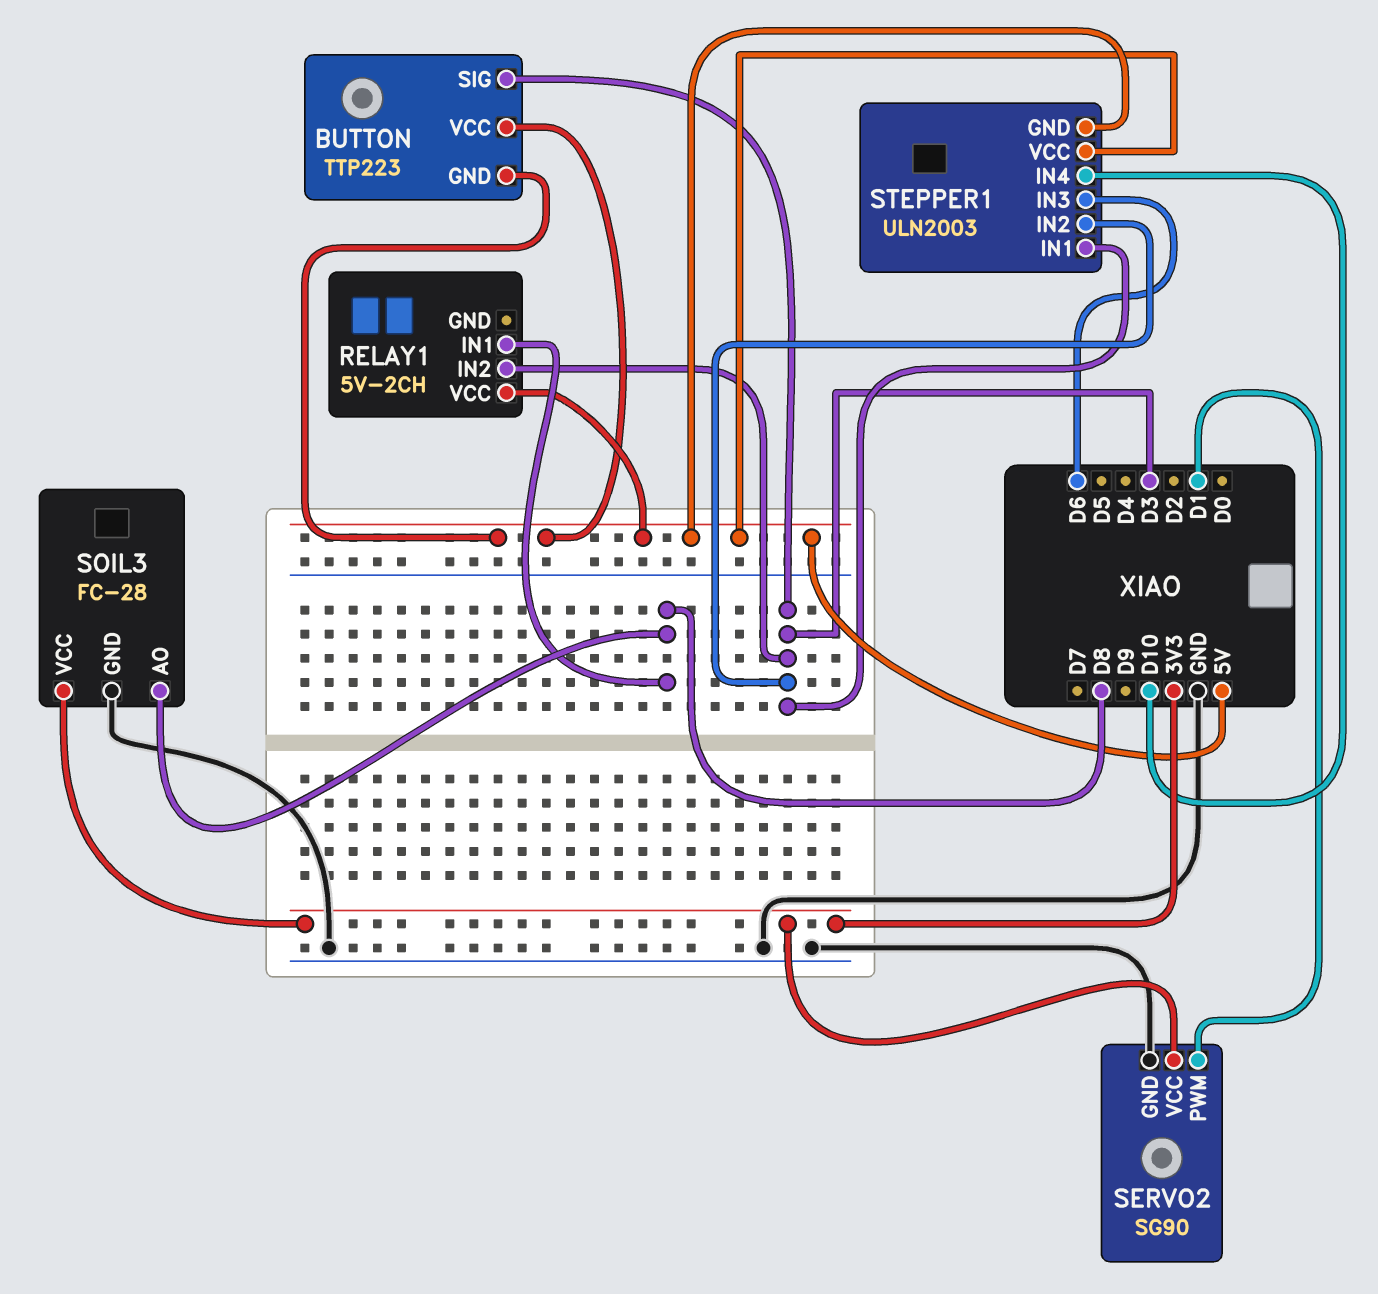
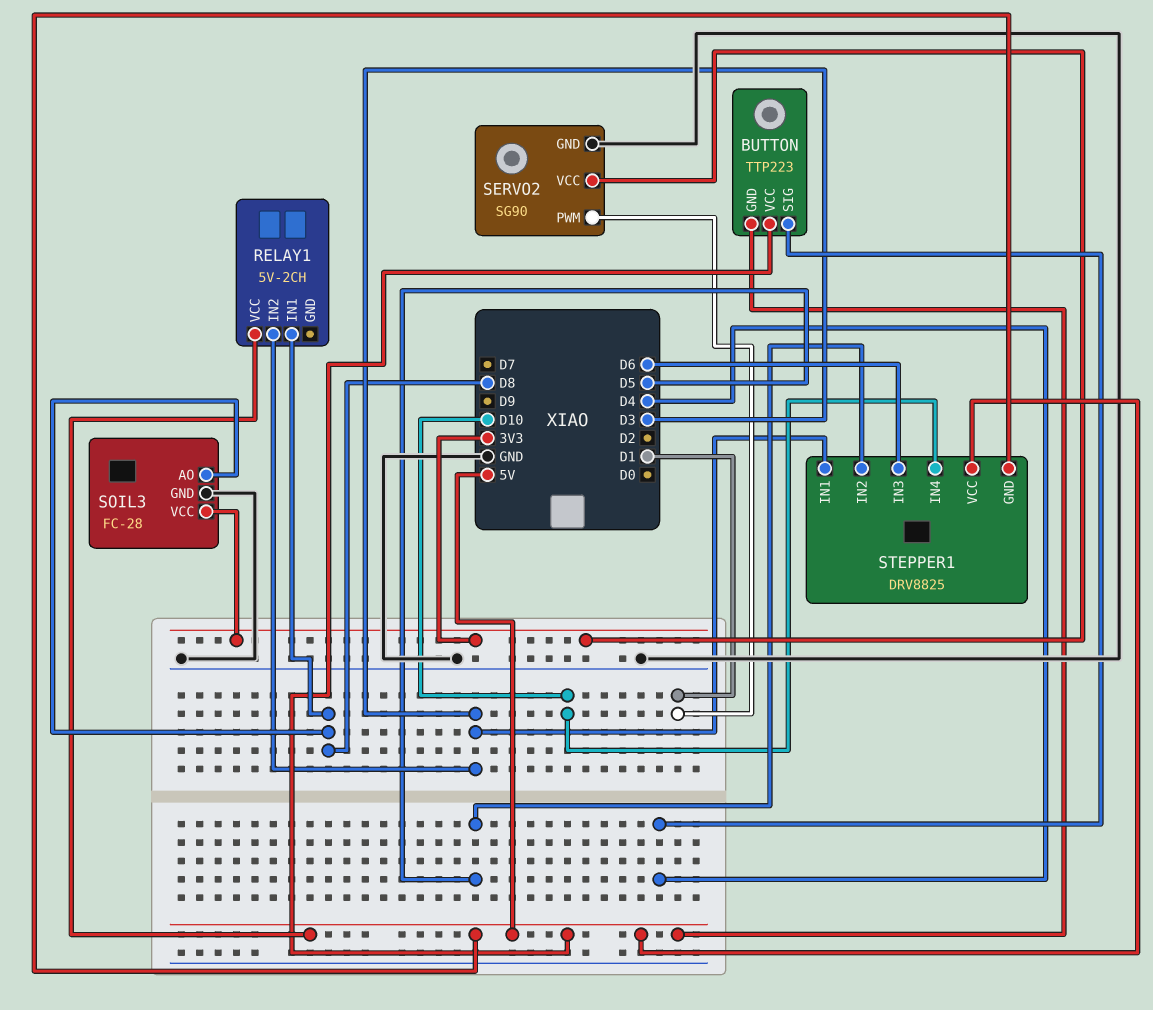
BUTTON pin SIG: D3 -> D4
STEPPER1: ULN2003 -> DRV8825
STEPPER1 pin IN2: D3 -> D5

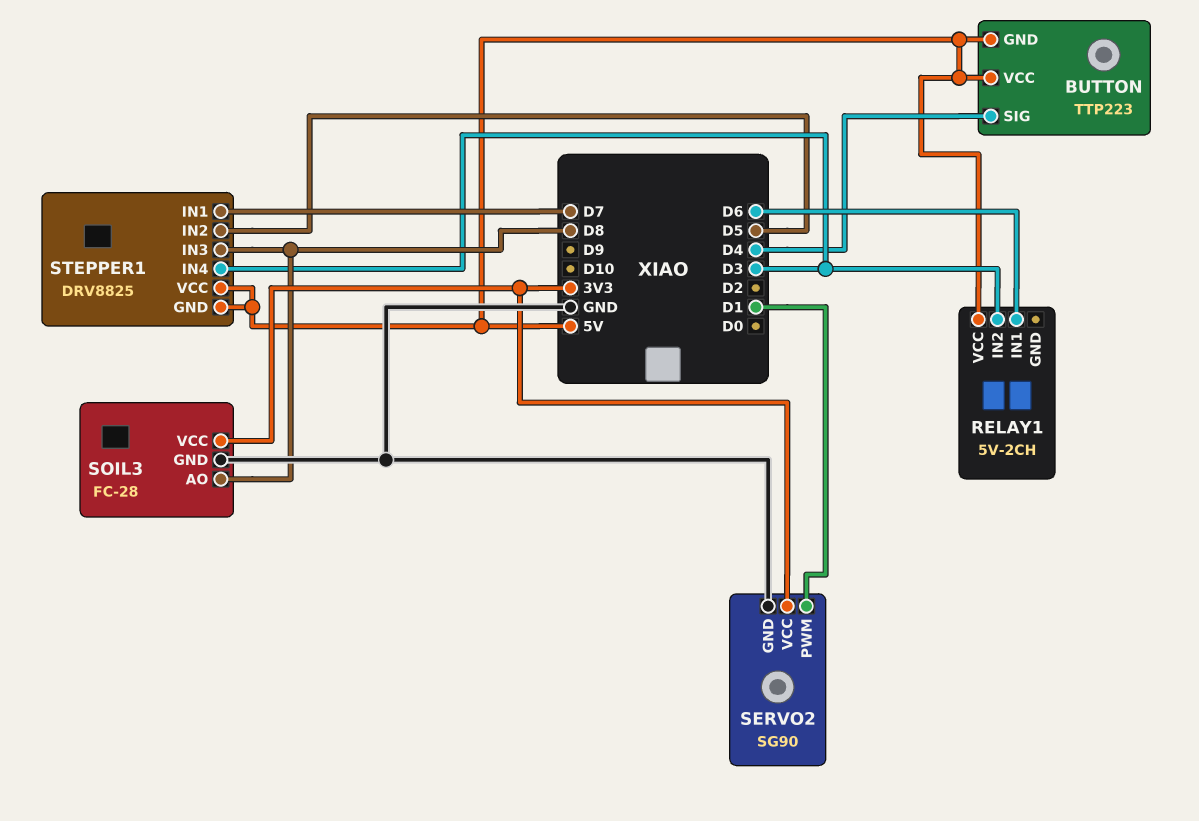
RELAY1 pin IN1: D8 -> D6
STEPPER1 pin IN1: D3 -> D7
STEPPER1 pin IN3: D6 -> D8
STEPPER1 pin IN4: D10 -> D3

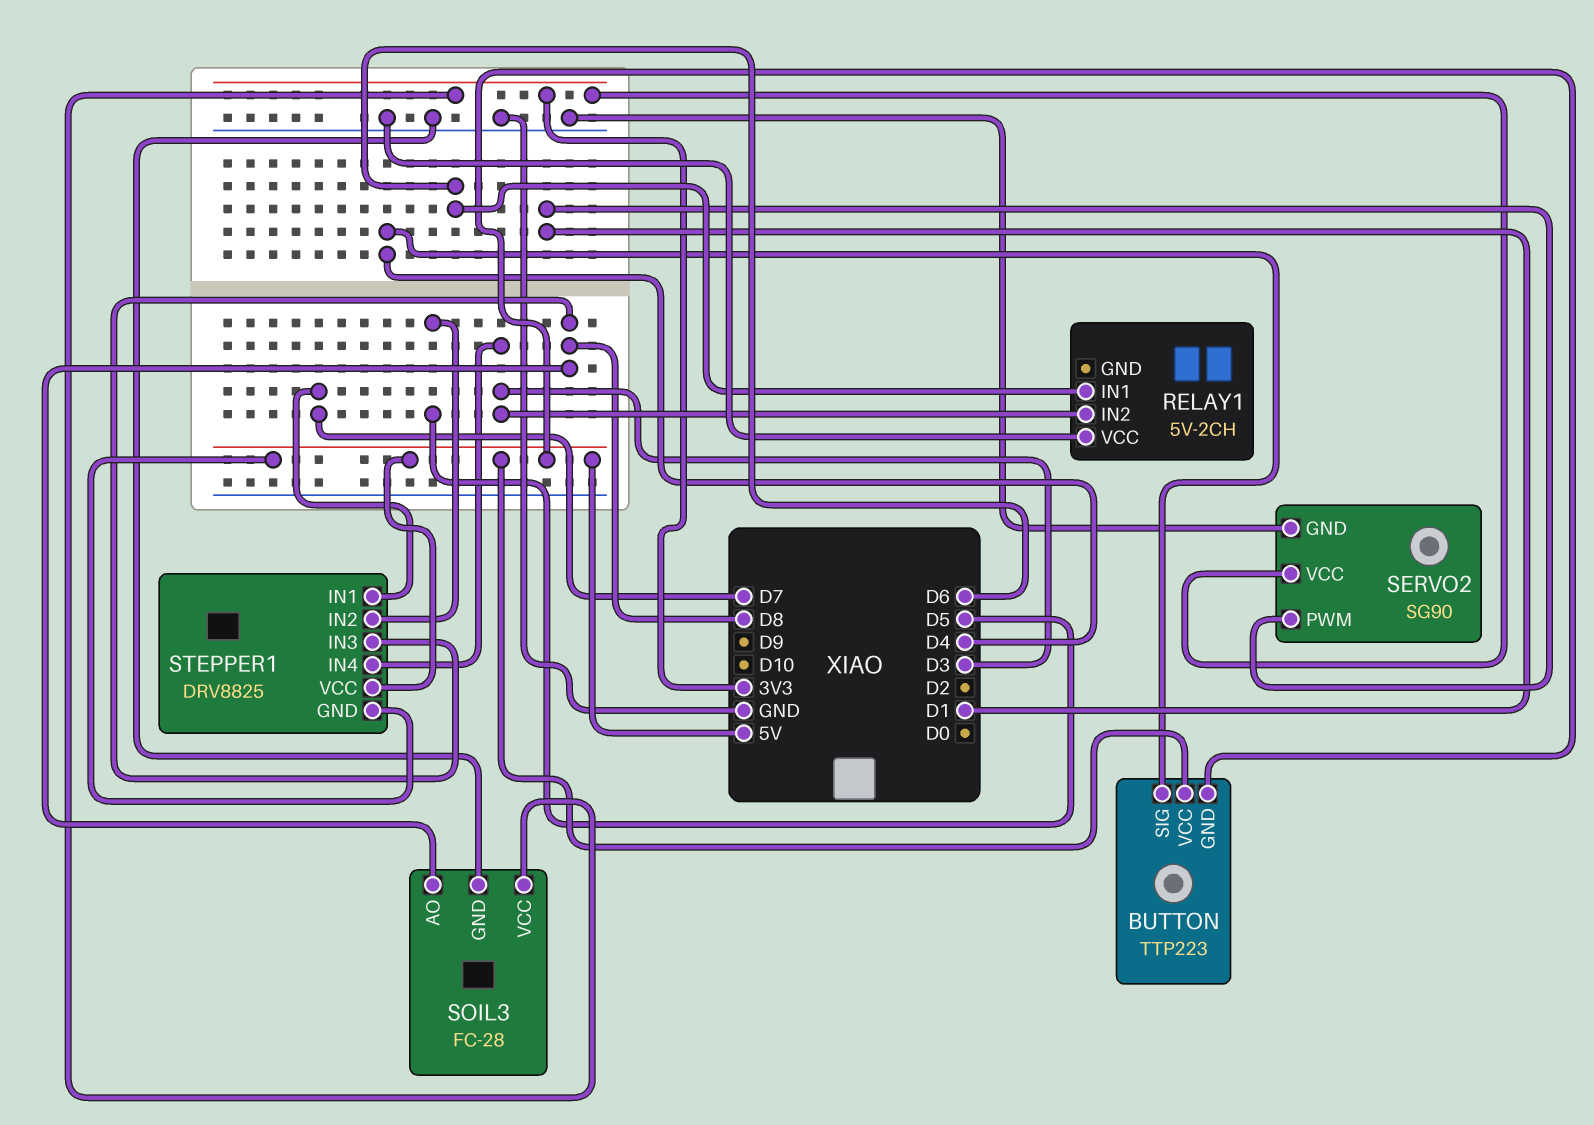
RELAY1 pin VCC: 5V -> GND

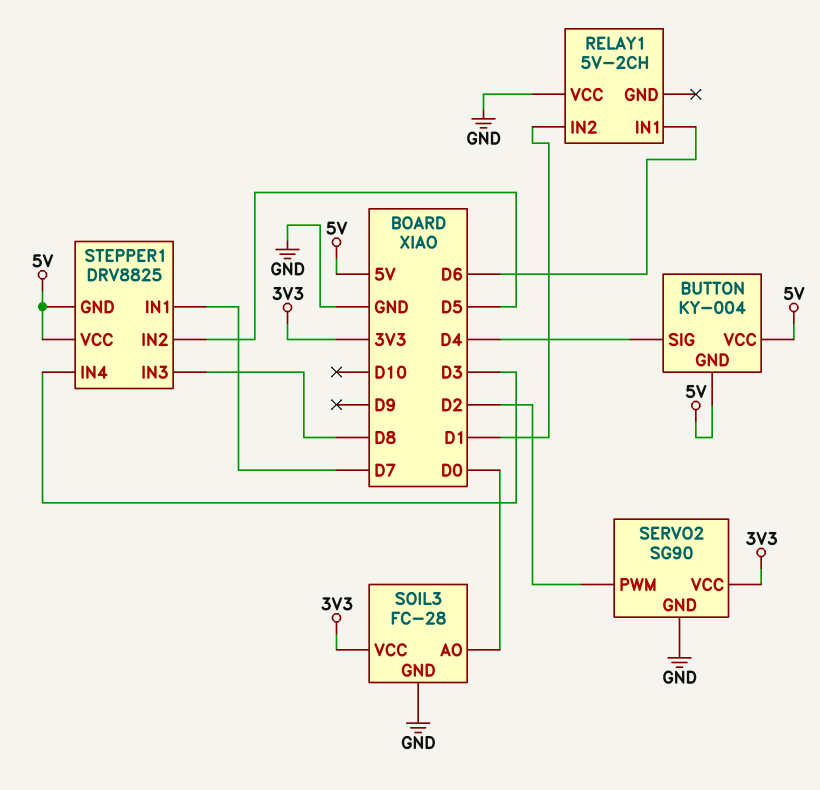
BUTTON: TTP223 -> KY-004
RELAY1 pin IN2: D3 -> D1
SERVO2 pin PWM: D1 -> D2
SOIL3 pin AO: D8 -> D0

